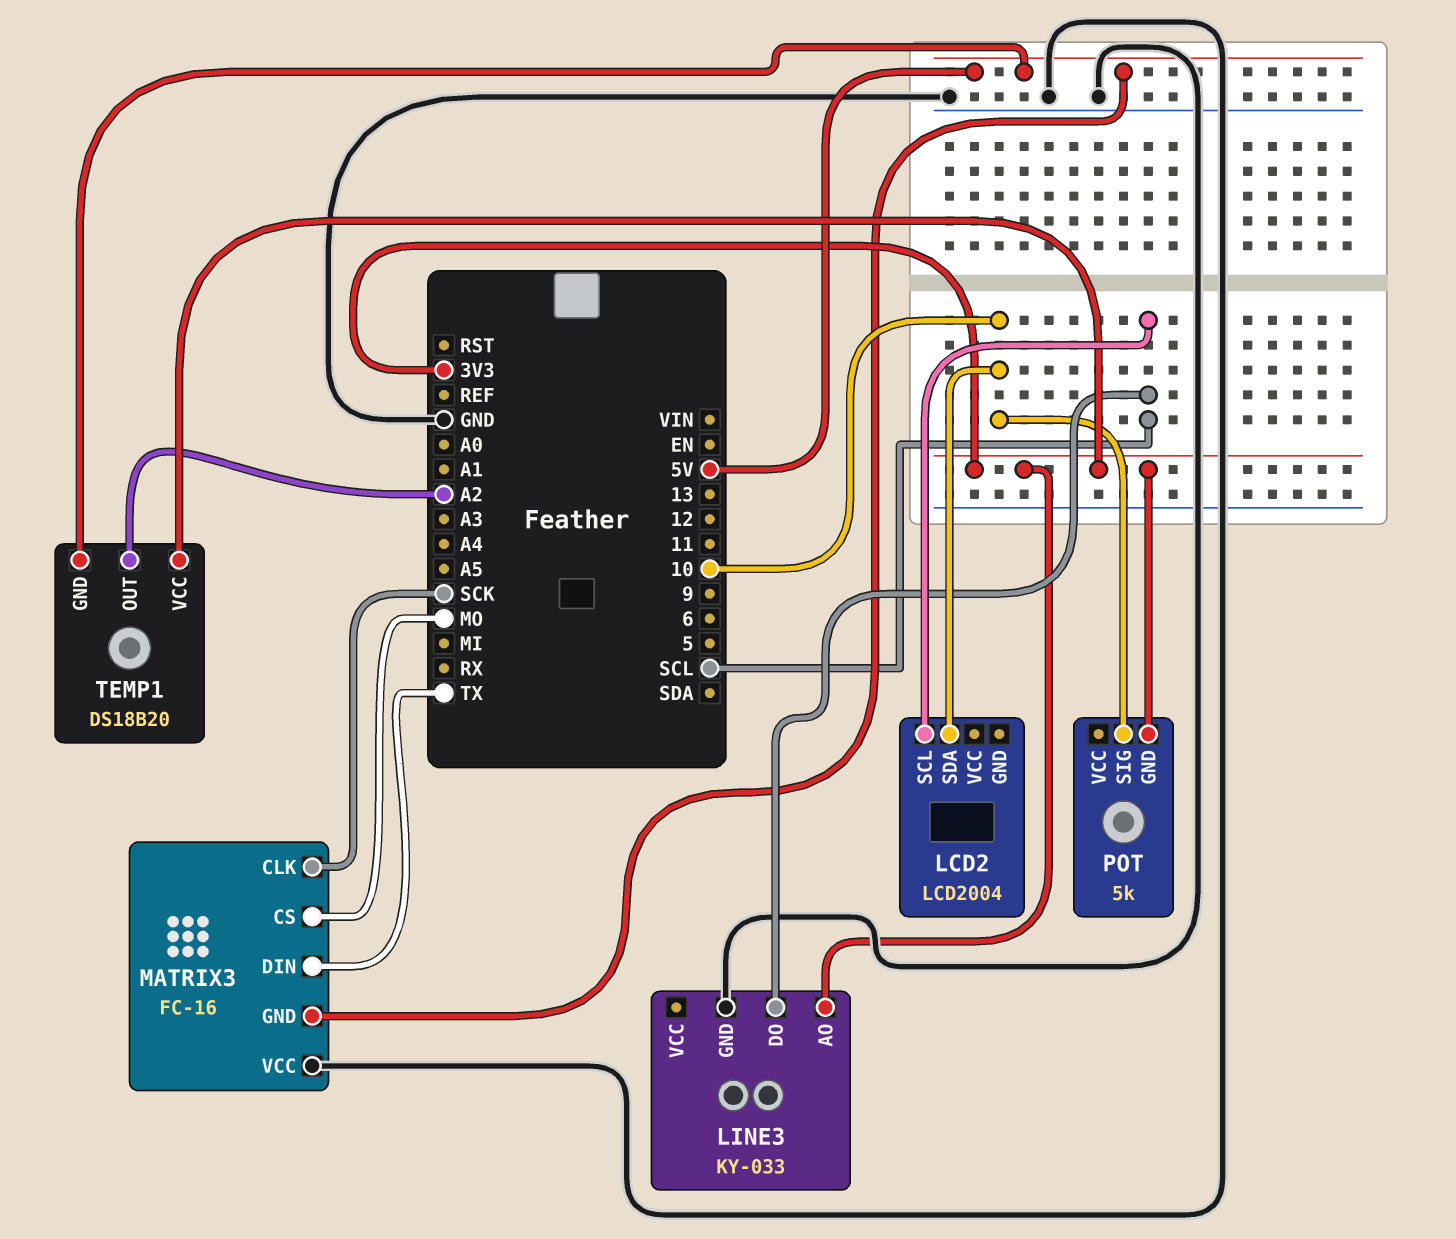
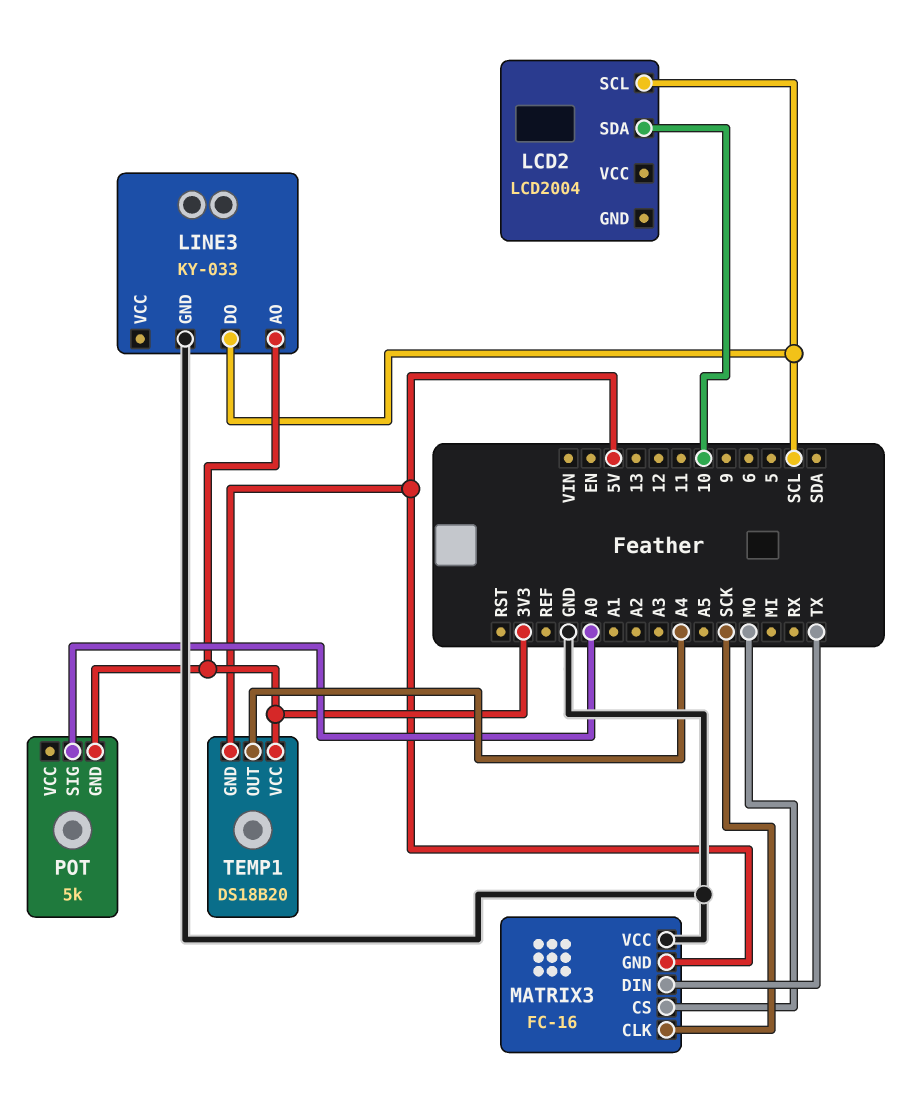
POT pin SIG: 10 -> A0
TEMP1 pin OUT: A2 -> A4

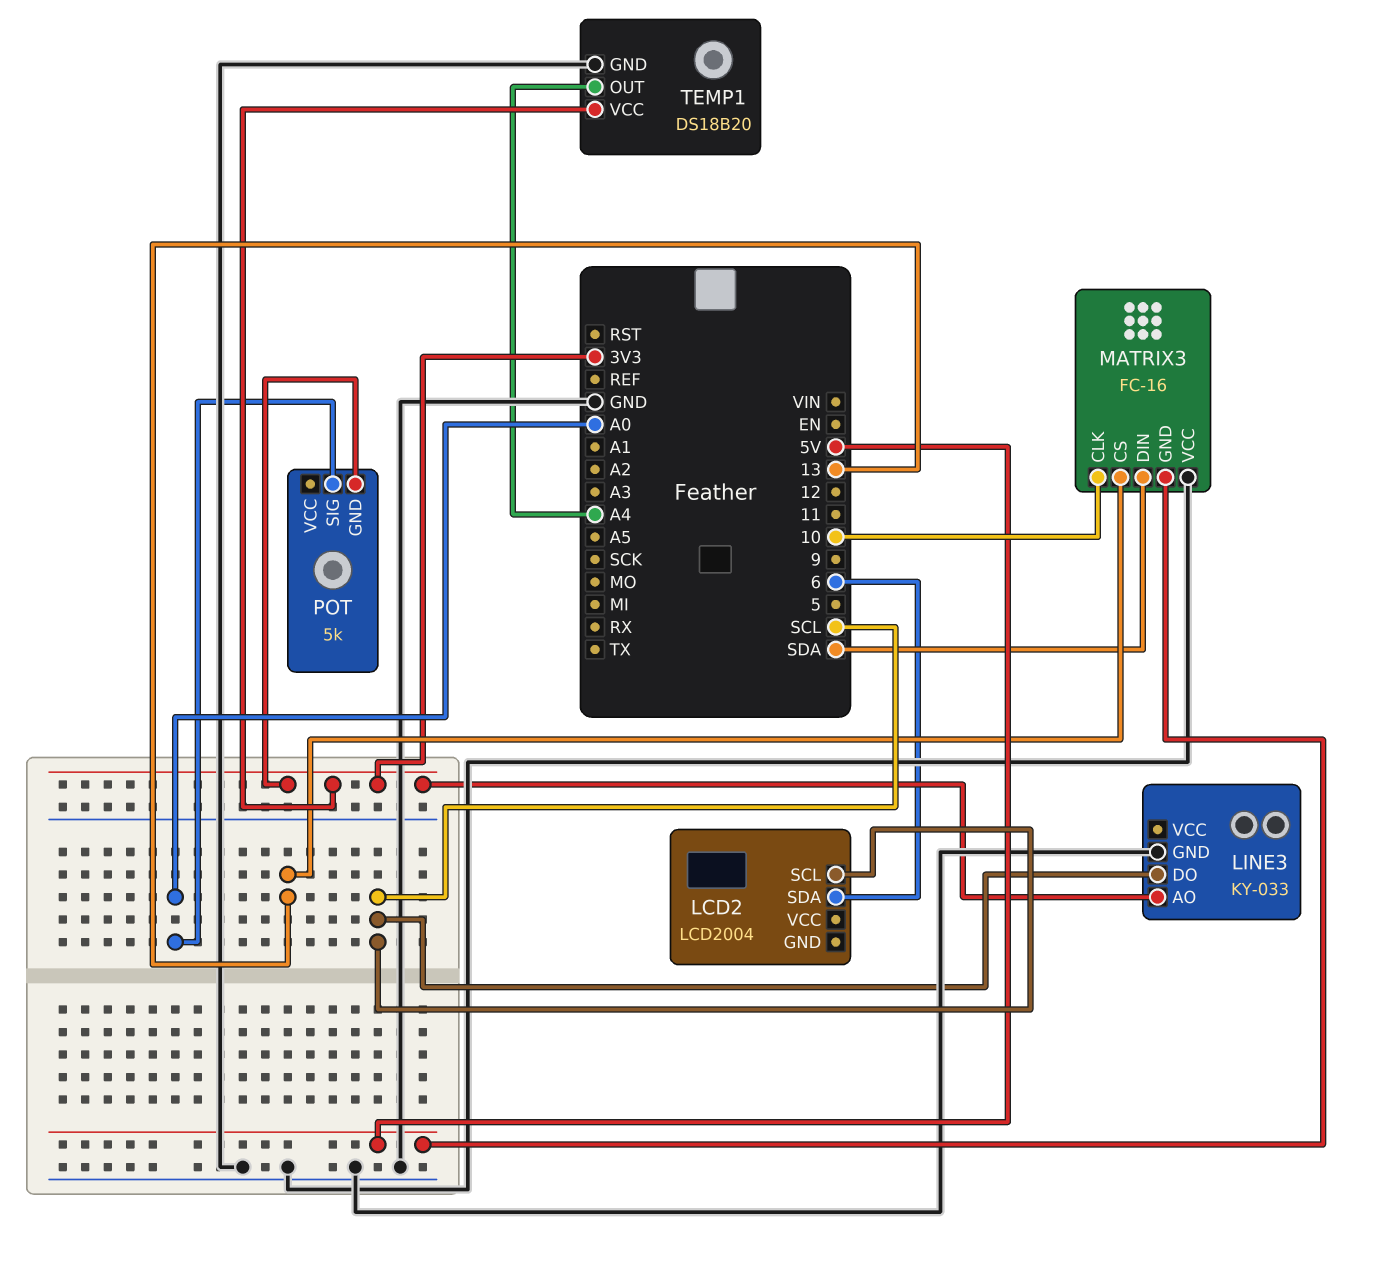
LCD2 pin SDA: 10 -> 6
MATRIX3 pin CLK: SCK -> 10
MATRIX3 pin CS: MO -> 13
MATRIX3 pin DIN: TX -> SDA
TEMP1 pin GND: 5V -> GND

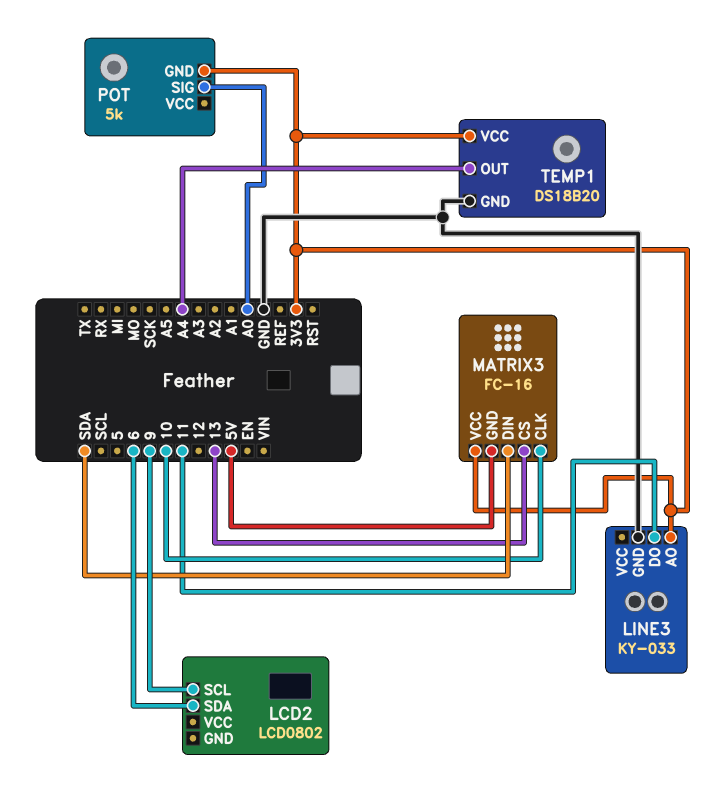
LCD2: LCD2004 -> LCD0802
LCD2 pin SCL: SCL -> 9
LINE3 pin DO: SCL -> 11
MATRIX3 pin VCC: GND -> 3V3

